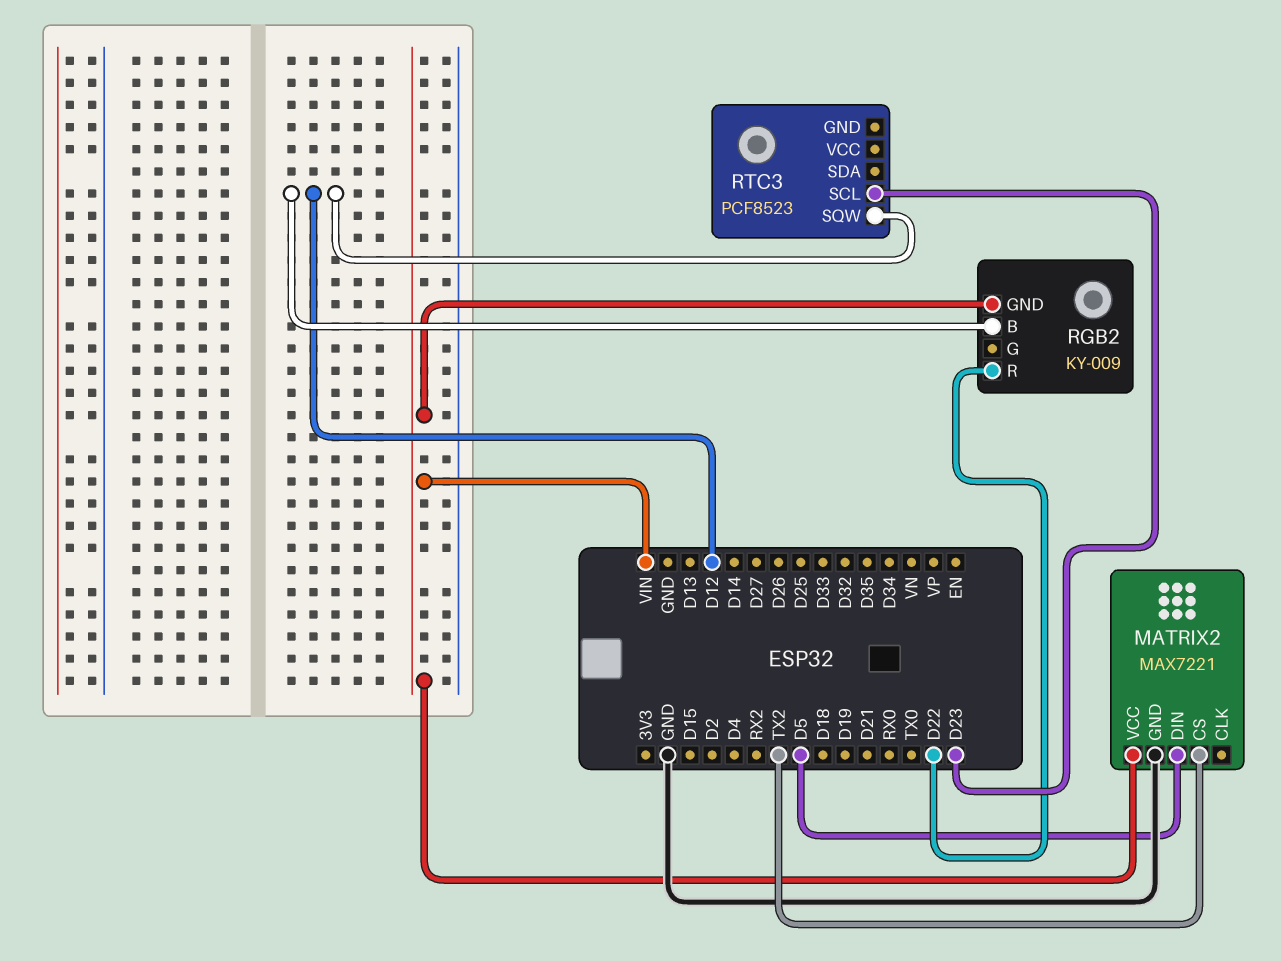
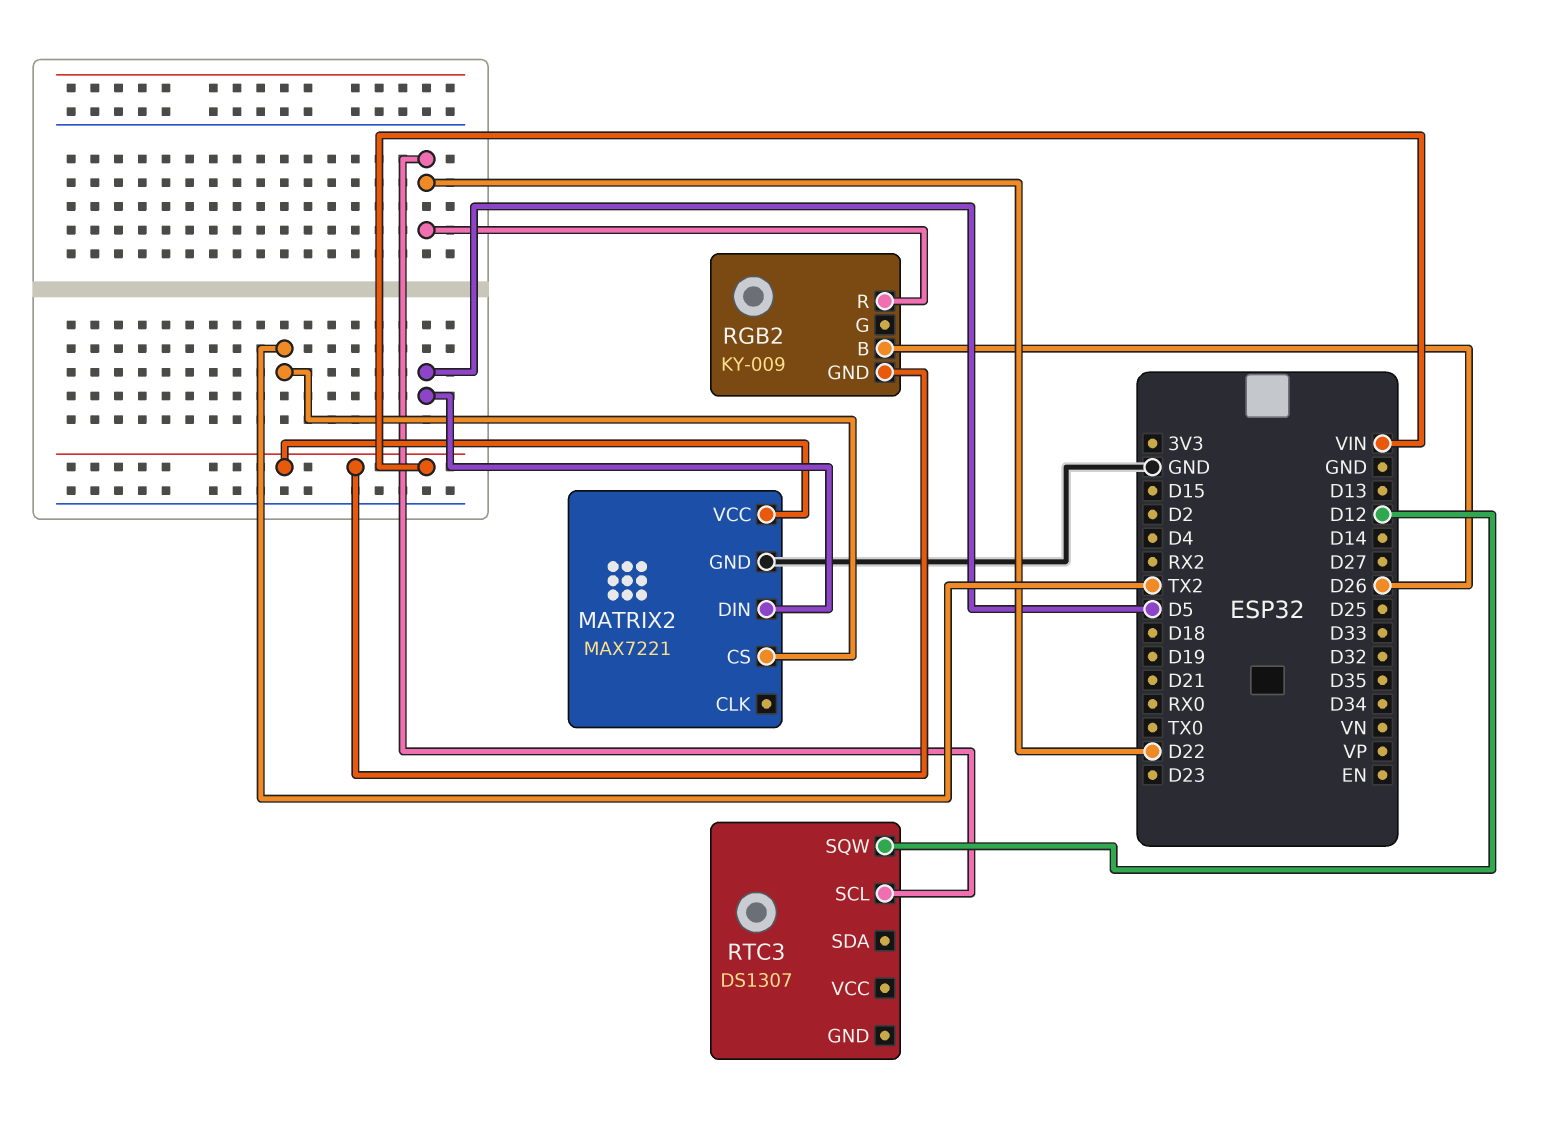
RGB2 pin B: D12 -> D26
RTC3: PCF8523 -> DS1307
RTC3 pin SCL: D23 -> D22

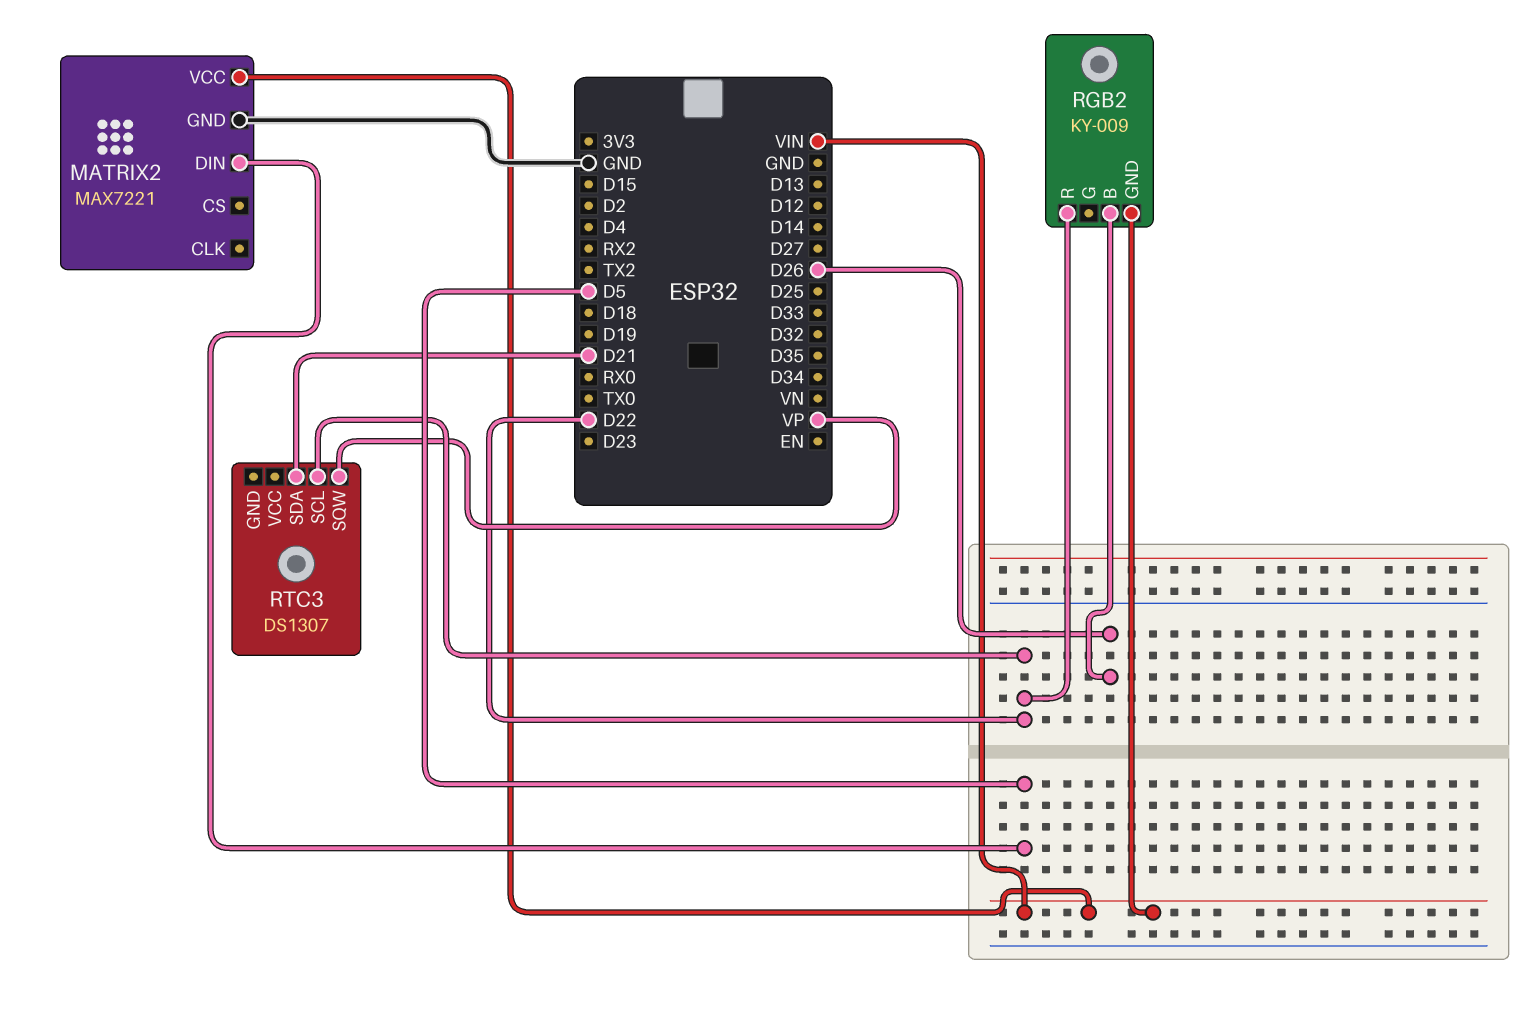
MATRIX2 pin CS: TX2 -> none
RTC3 pin SDA: none -> D21
RTC3 pin SQW: D12 -> VP

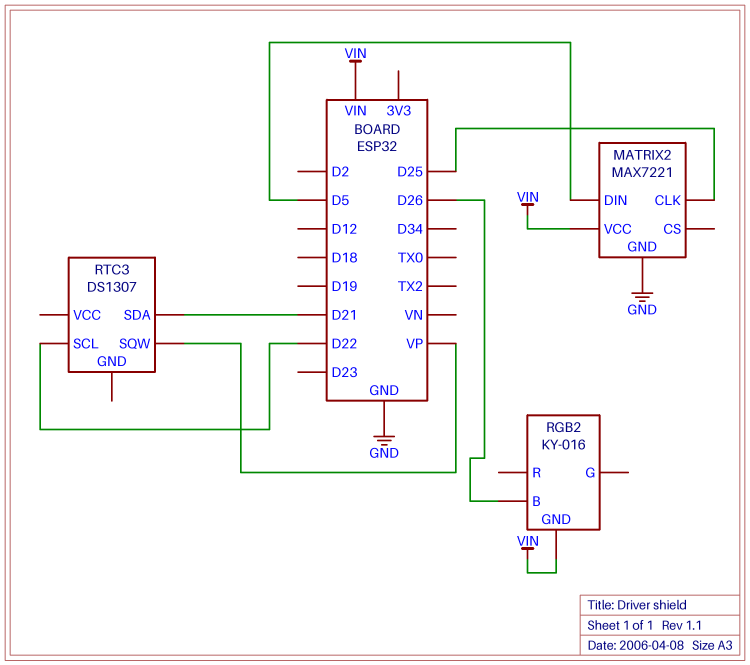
MATRIX2 pin CLK: none -> D25
RGB2: KY-009 -> KY-016
RGB2 pin R: D22 -> none

